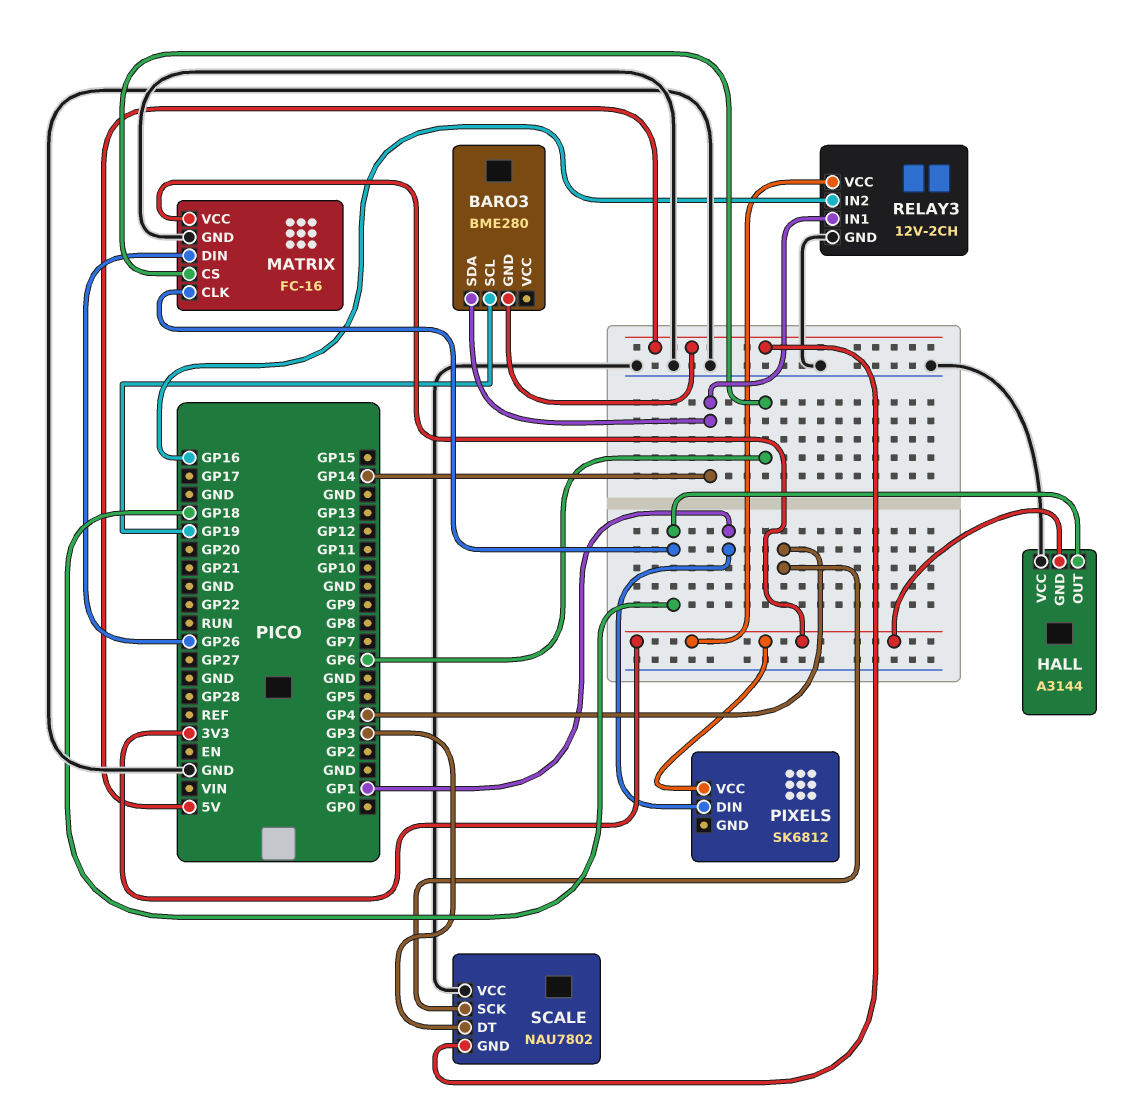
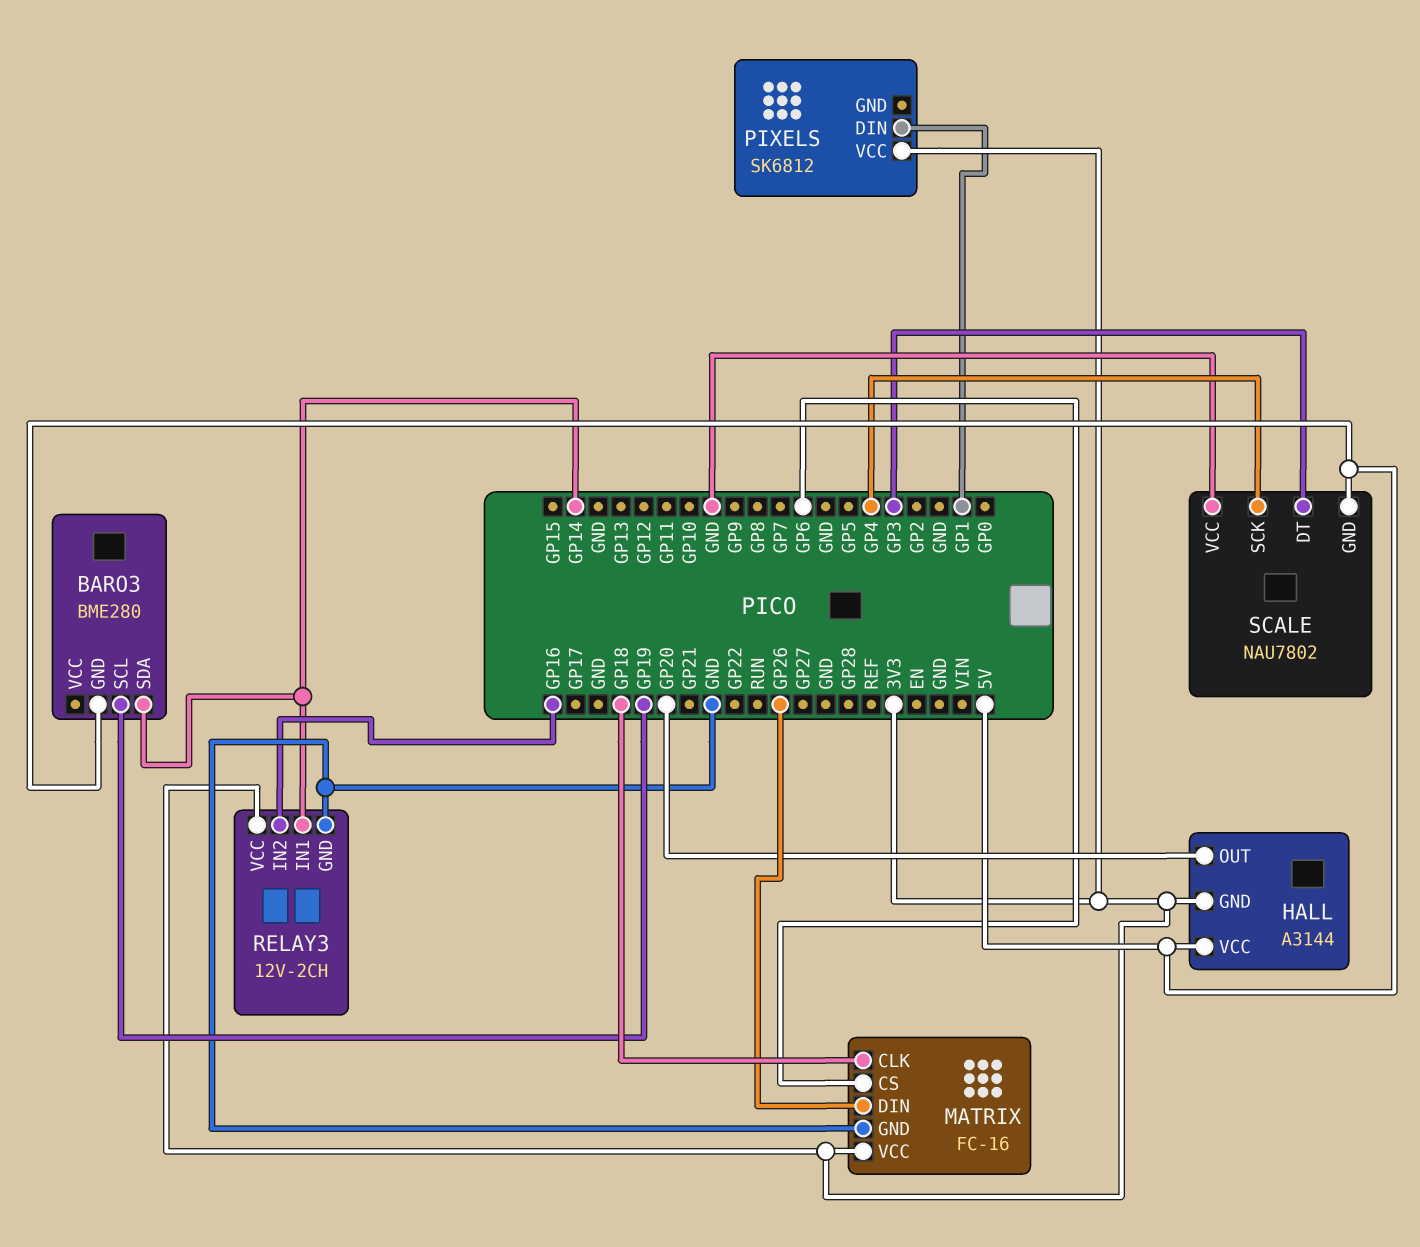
HALL pin OUT: GP18 -> GP20
HALL pin VCC: GND -> 5V

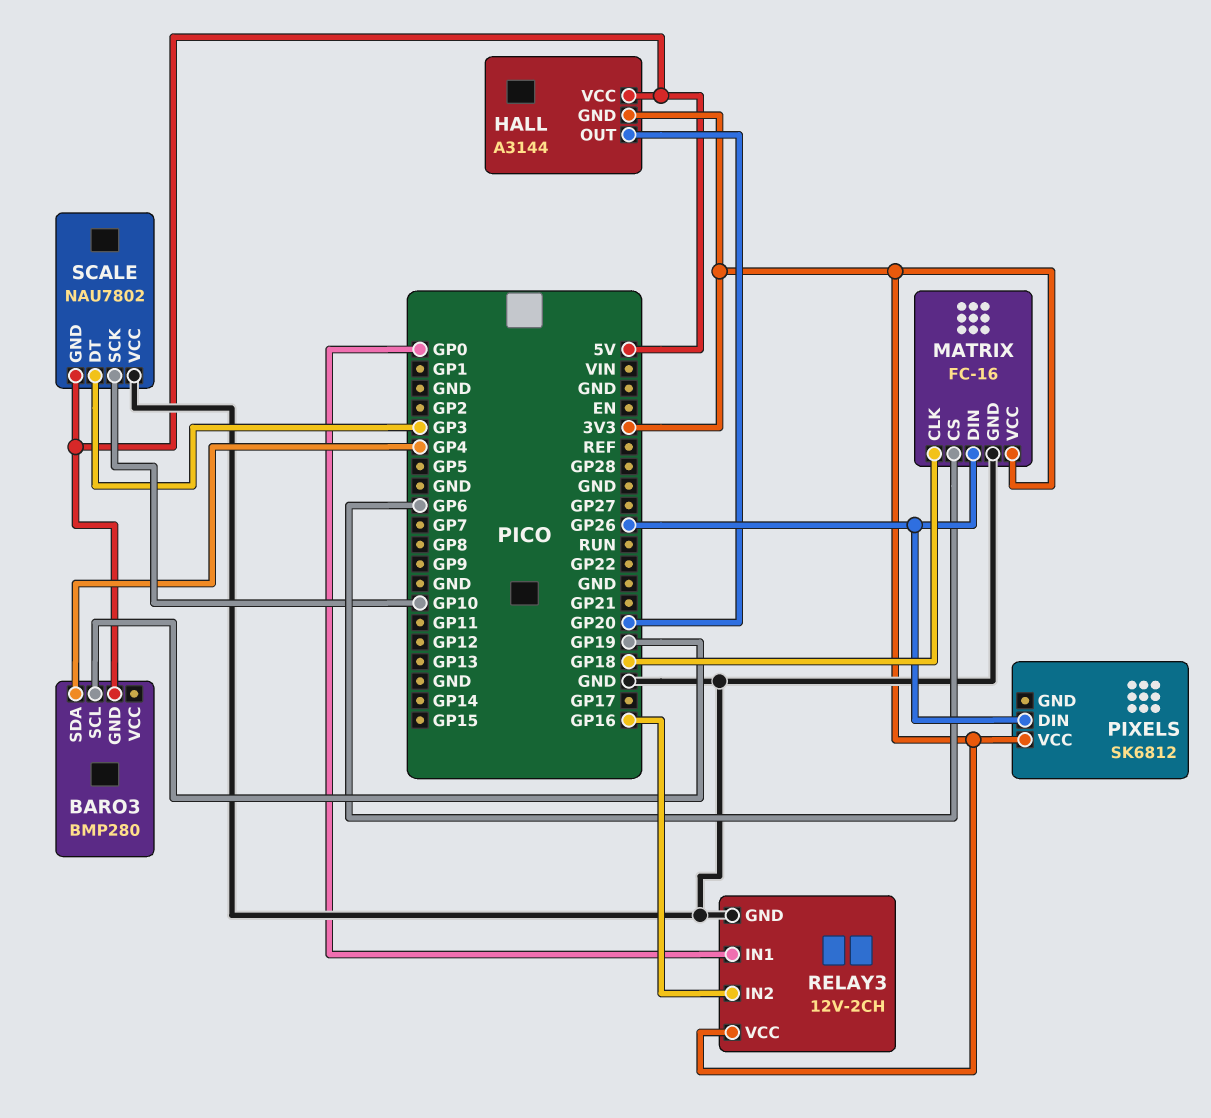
BARO3: BME280 -> BMP280
BARO3 pin SDA: GP14 -> GP4
PIXELS pin DIN: GP1 -> GP26
RELAY3 pin IN1: GP14 -> GP0
SCALE pin SCK: GP4 -> GP10

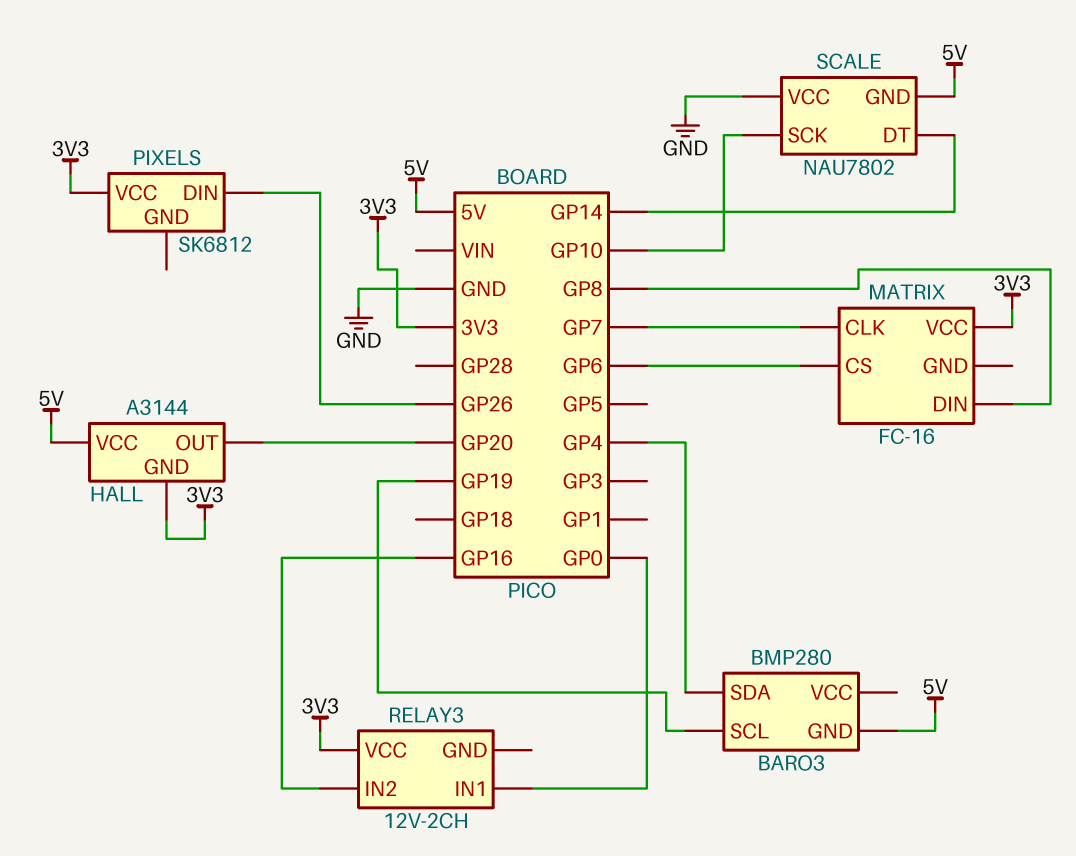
MATRIX pin CLK: GP18 -> GP7
MATRIX pin DIN: GP26 -> GP8
MATRIX pin GND: GND -> none
RELAY3 pin GND: GND -> none
SCALE pin DT: GP3 -> GP14

